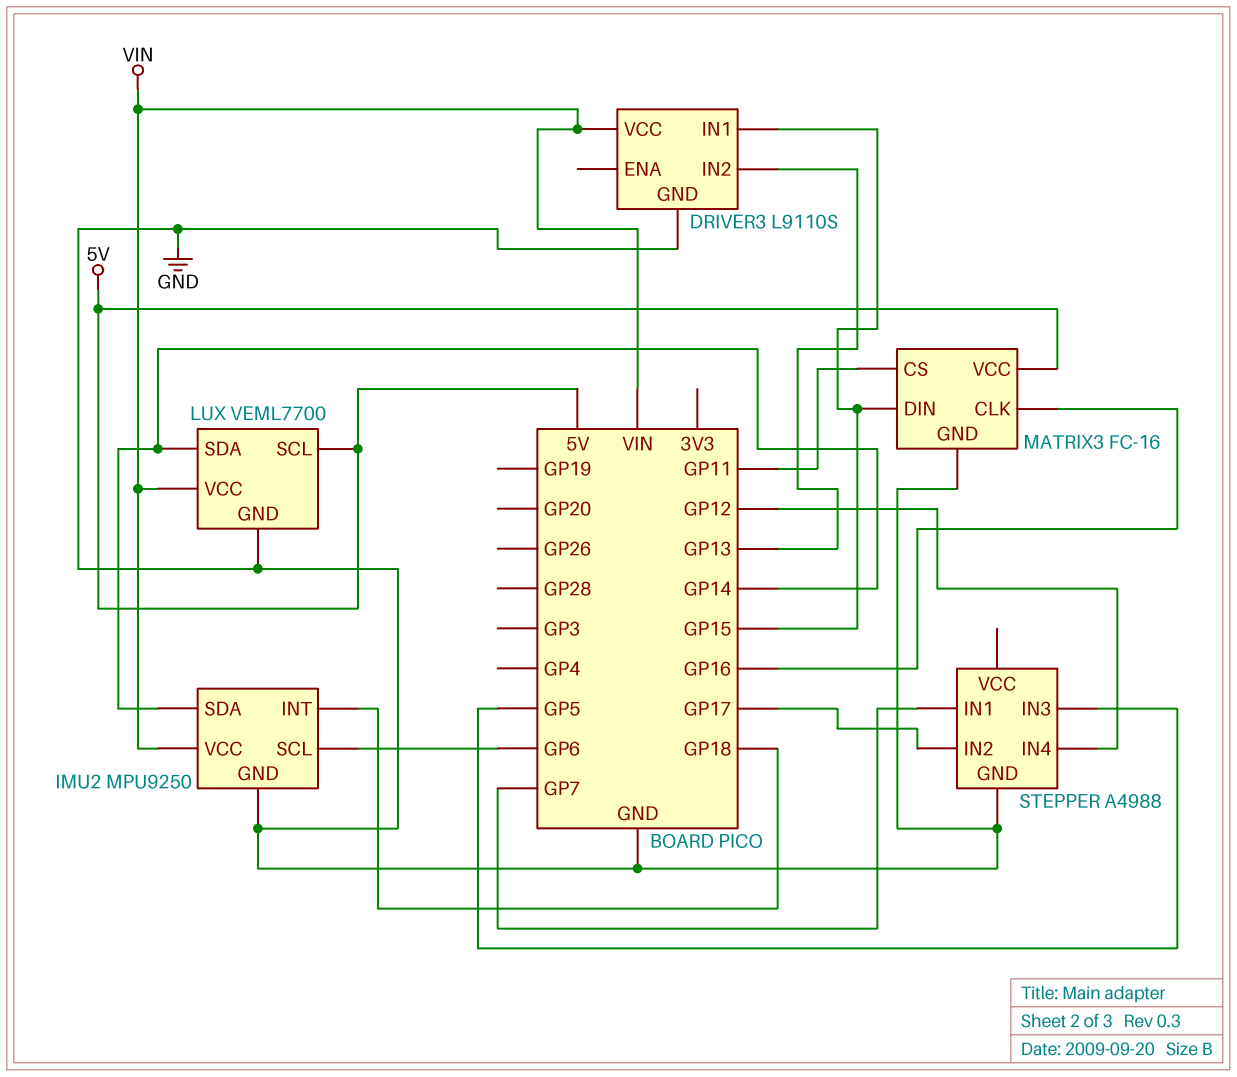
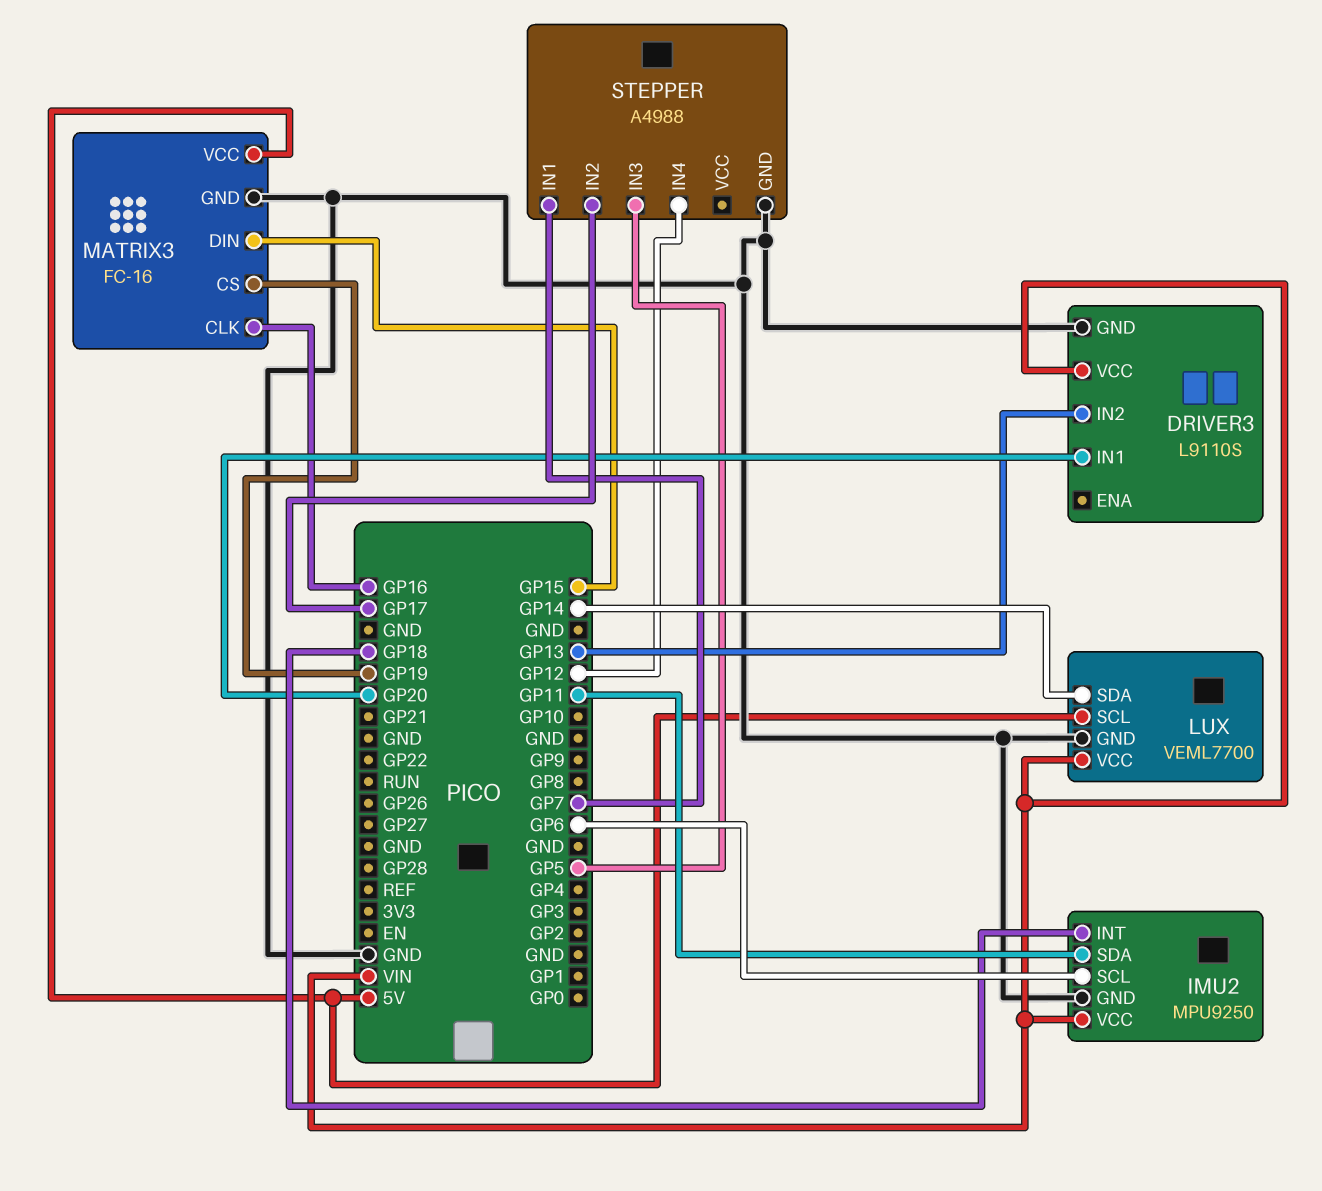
DRIVER3 pin IN1: GP15 -> GP20
IMU2 pin SDA: GP14 -> GP11
MATRIX3 pin CS: GP11 -> GP19

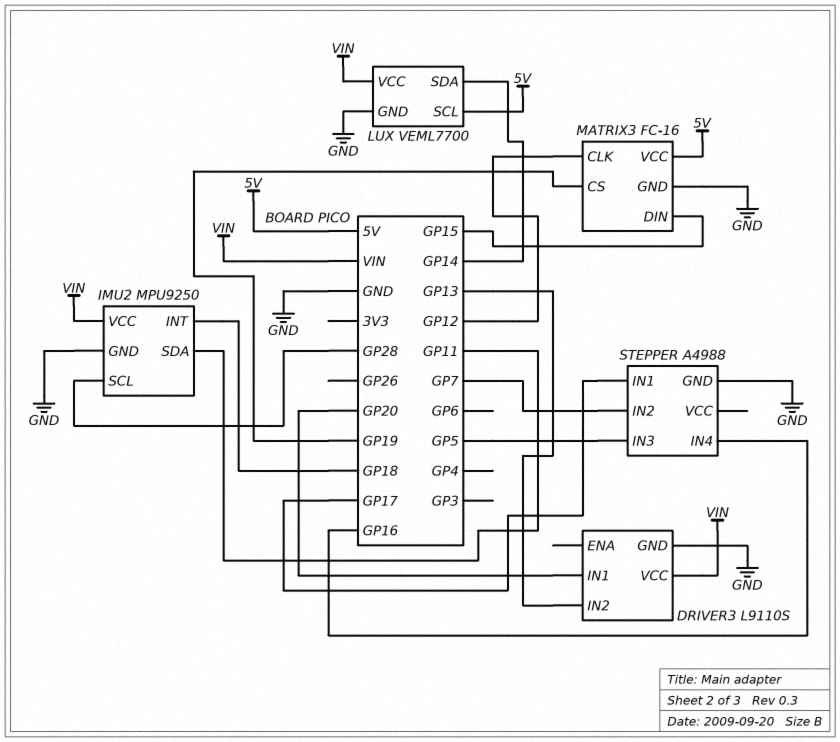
IMU2 pin SCL: GP6 -> GP28
MATRIX3 pin CLK: GP16 -> GP12
STEPPER pin IN1: GP7 -> GP17
STEPPER pin IN2: GP17 -> GP7
STEPPER pin IN4: GP12 -> GP16

